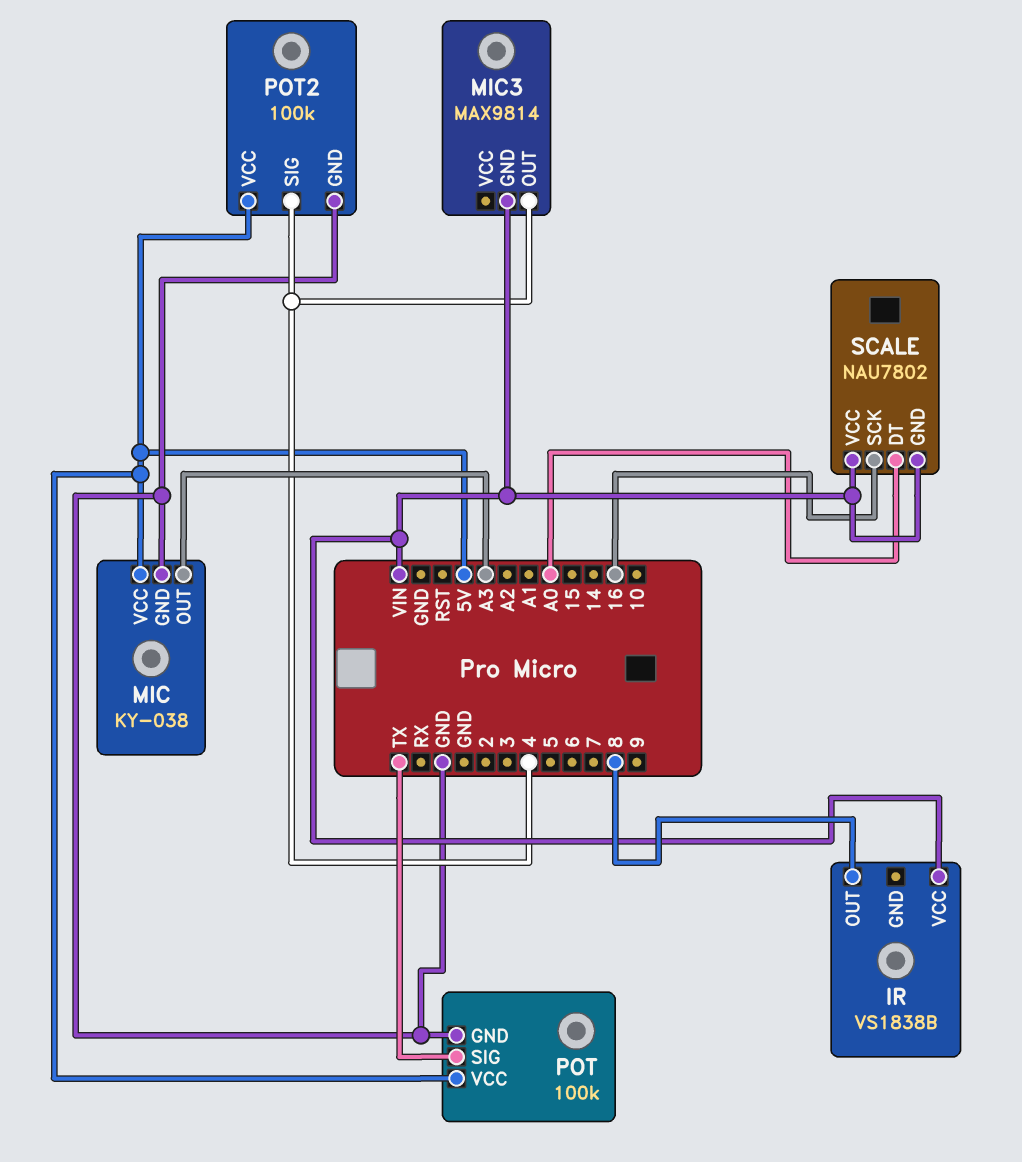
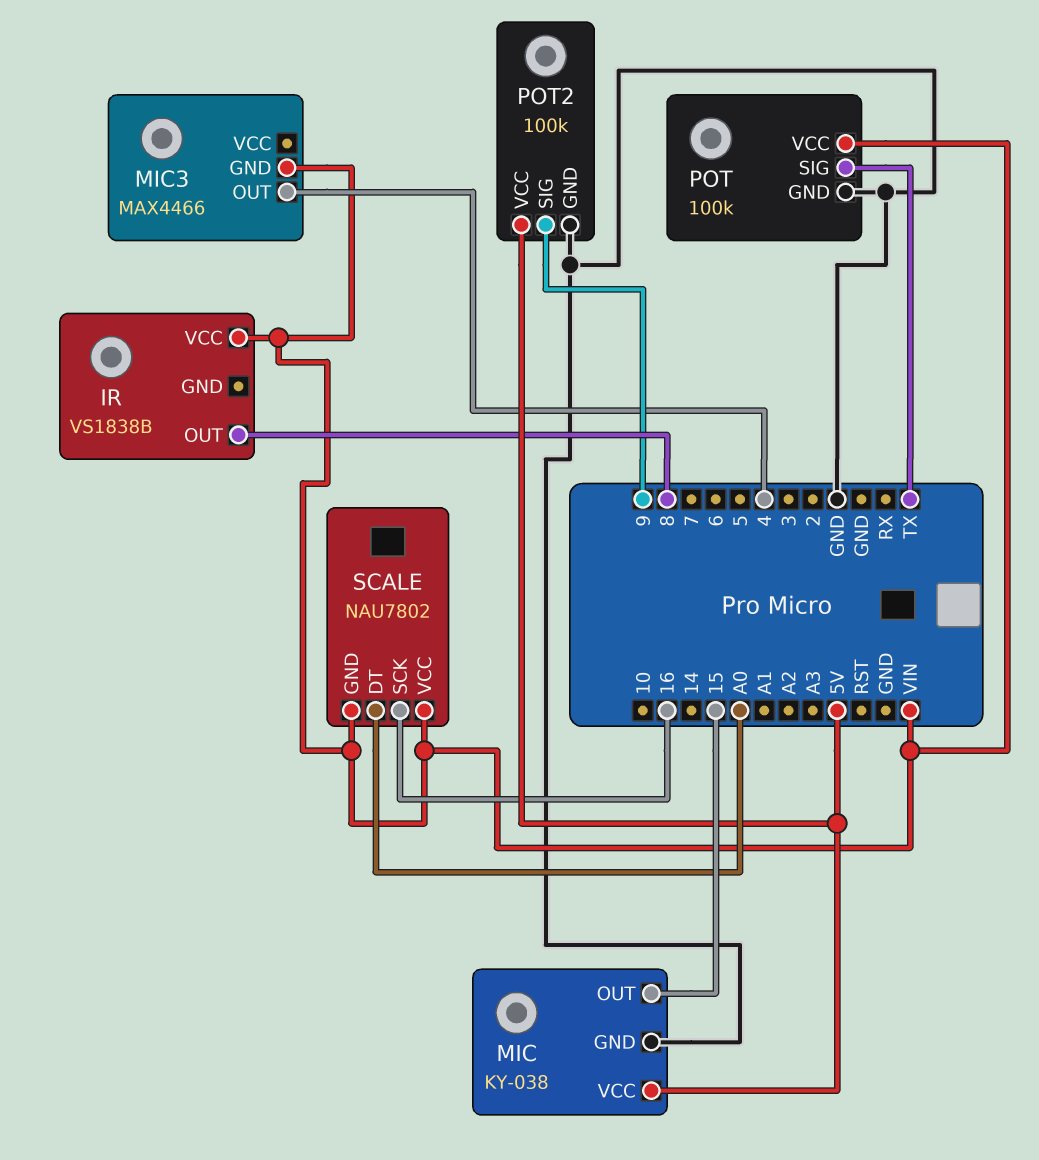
MIC pin OUT: A3 -> 15
MIC3: MAX9814 -> MAX4466
POT pin VCC: 5V -> VIN
POT2 pin SIG: 4 -> 9

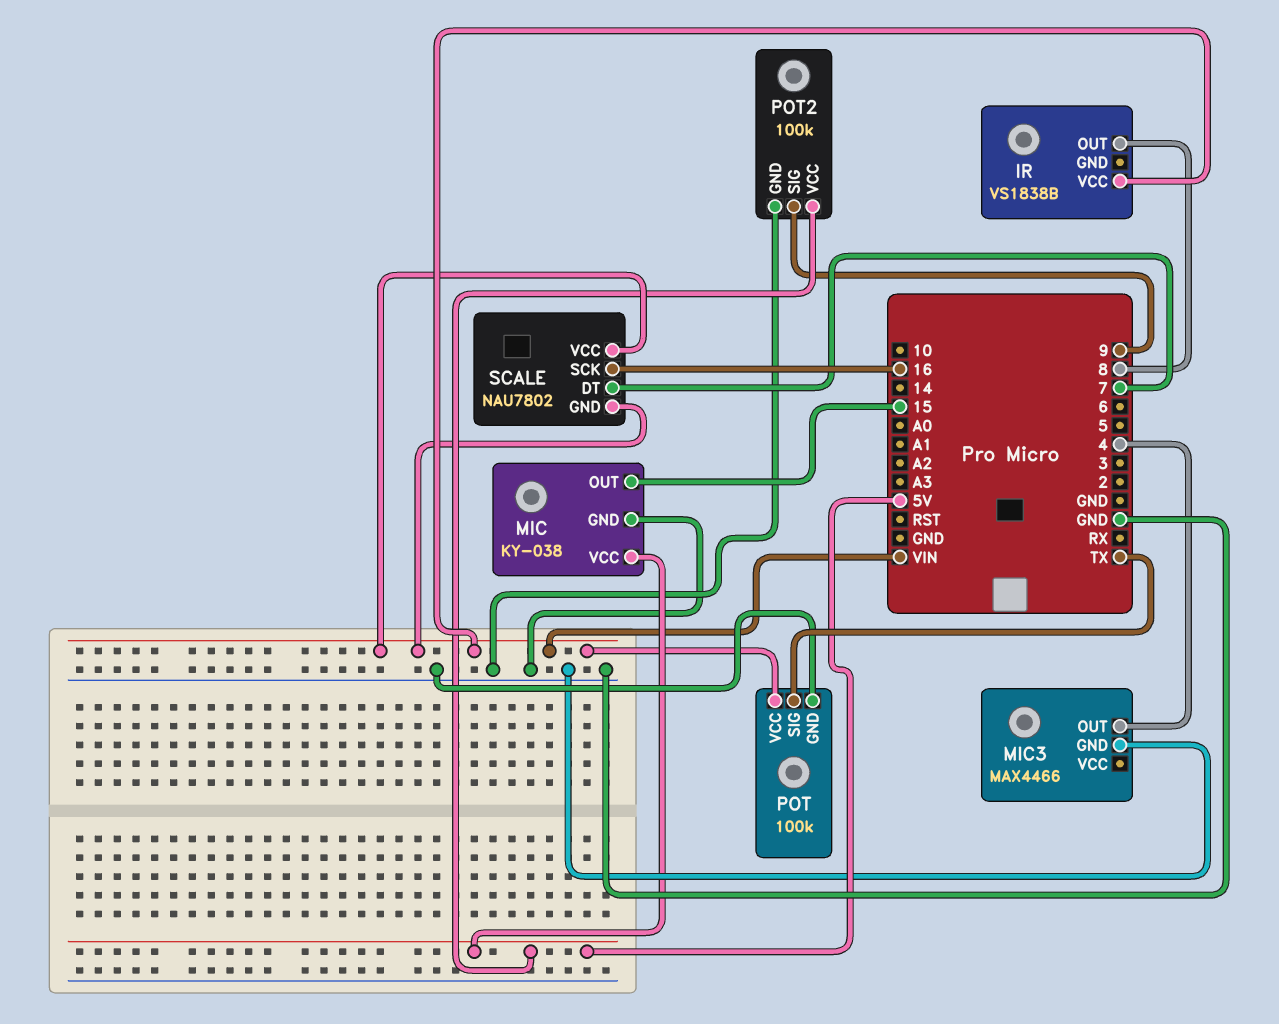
MIC3 pin GND: VIN -> GND
SCALE pin DT: A0 -> 7

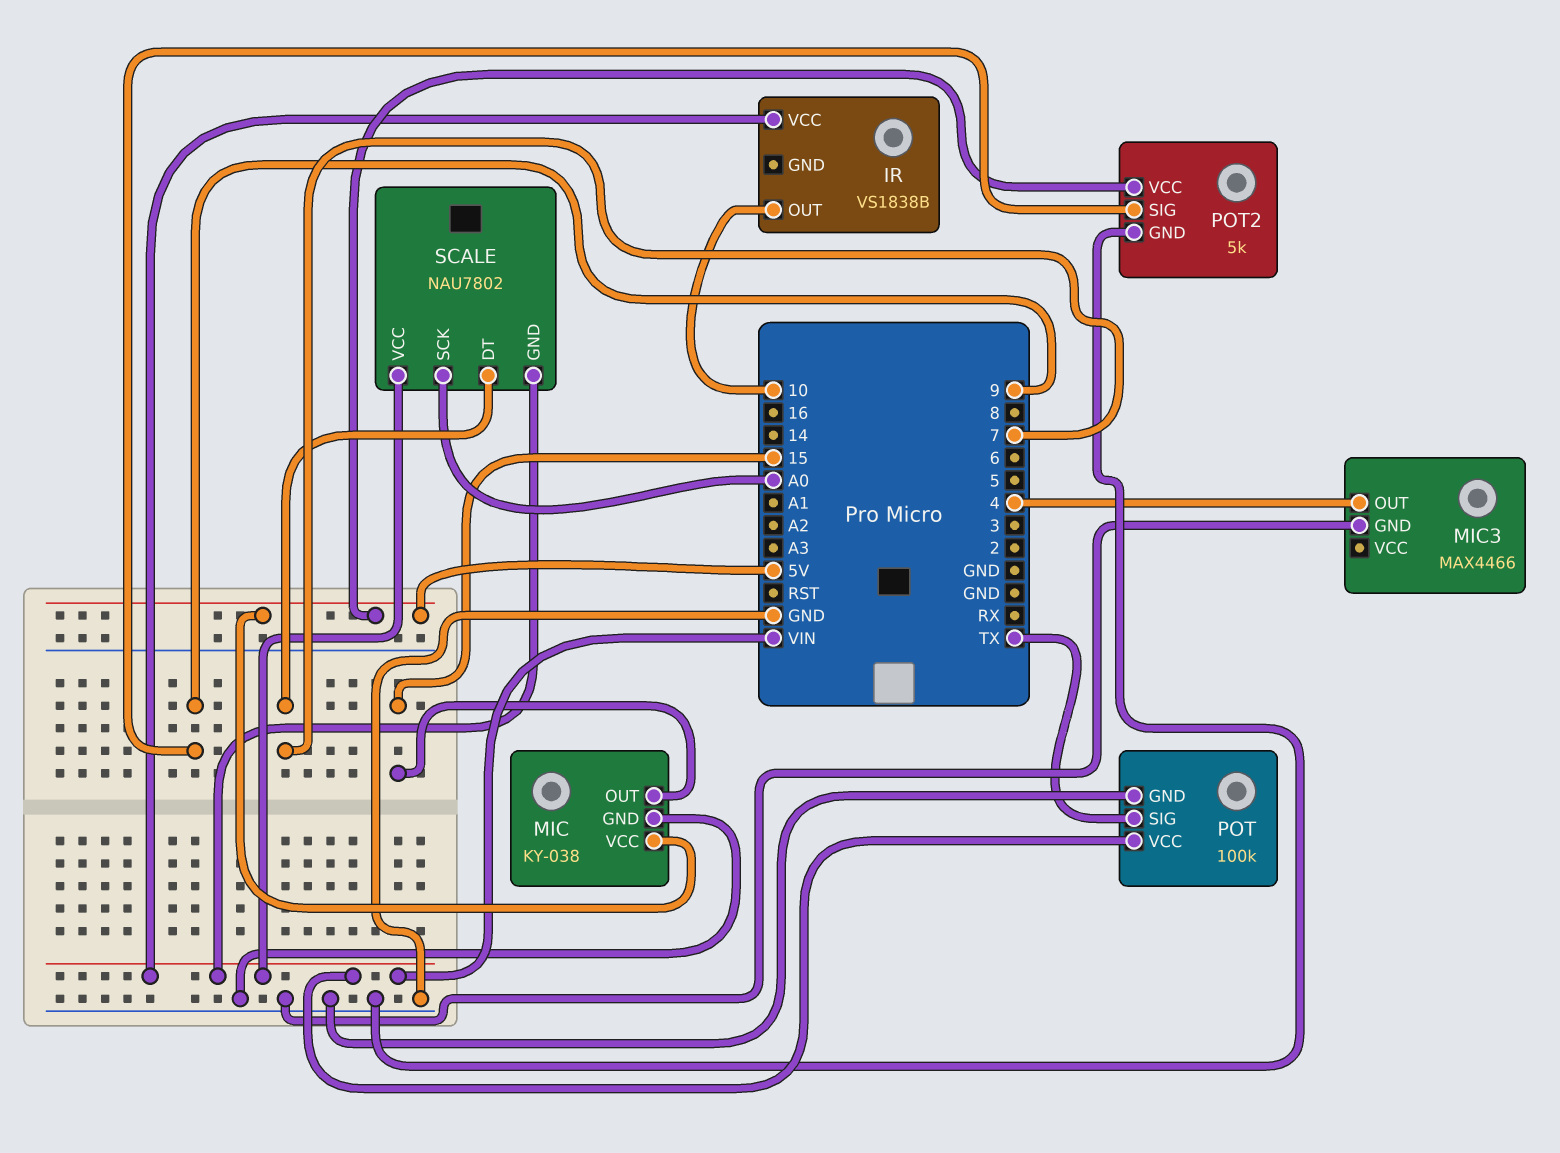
IR pin OUT: 8 -> 10
POT2: 100k -> 5k
SCALE pin SCK: 16 -> A0

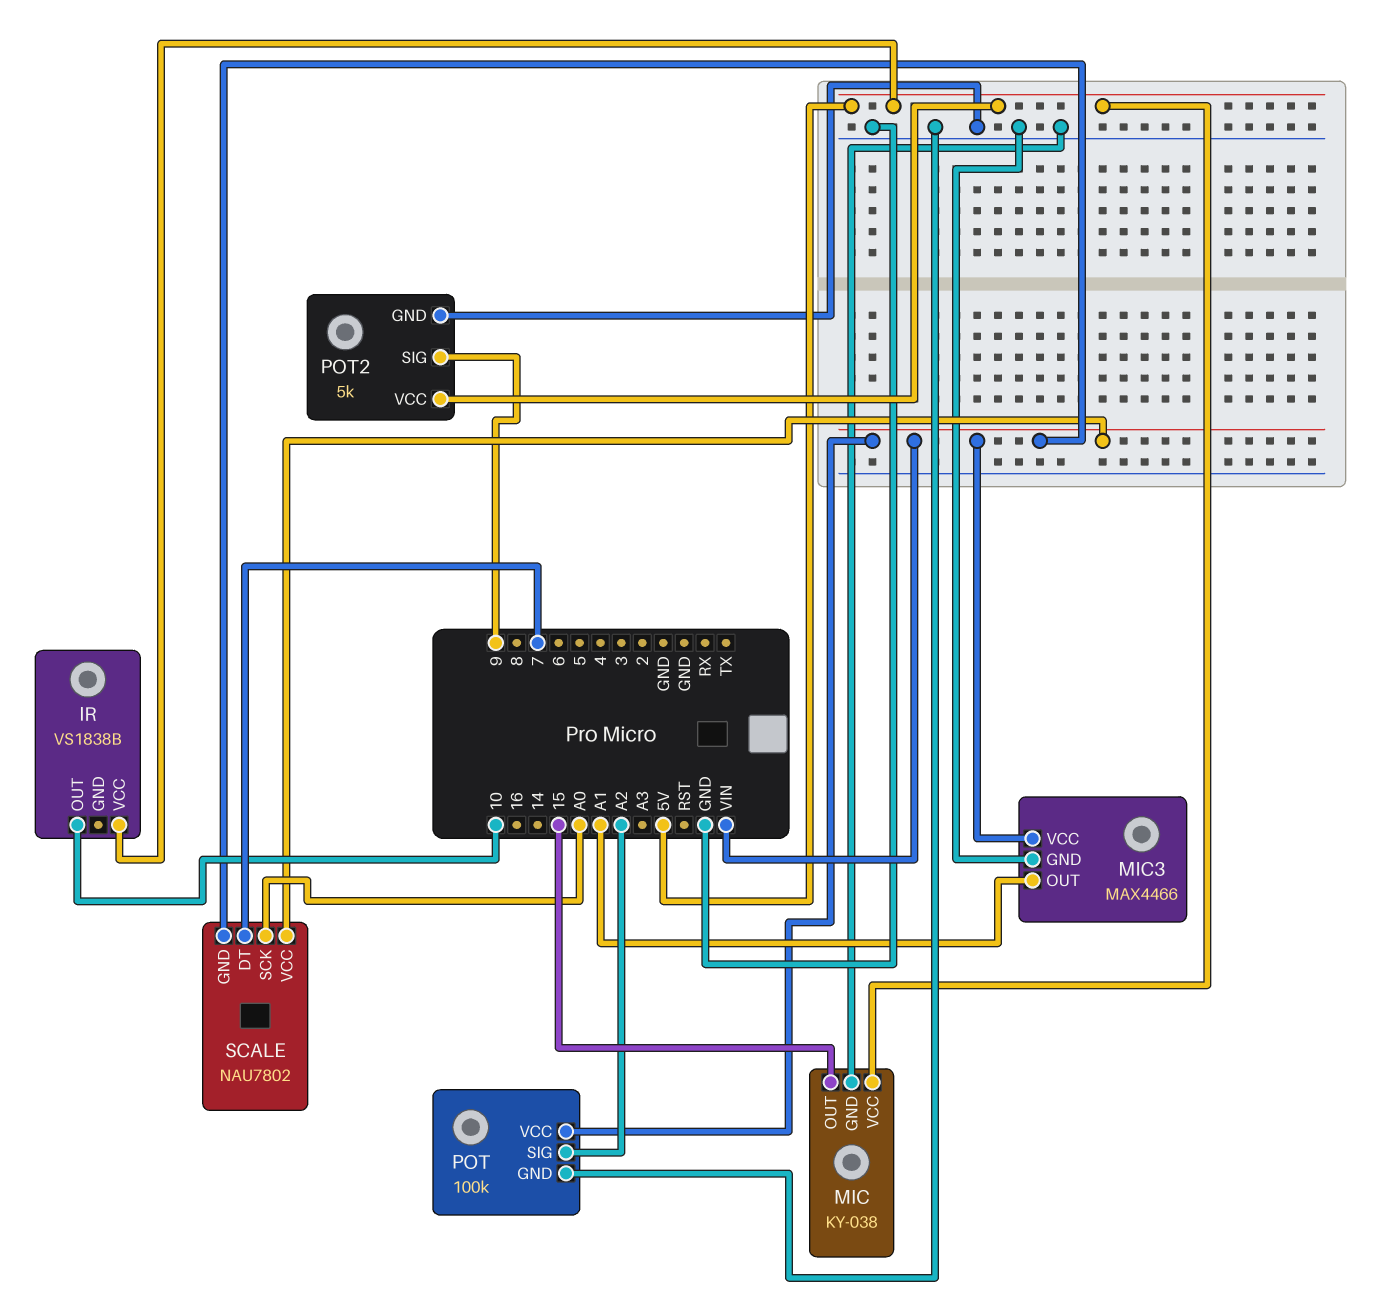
IR pin VCC: VIN -> 5V
MIC3 pin OUT: 4 -> A1
MIC3 pin VCC: none -> VIN
POT pin SIG: TX -> A2

